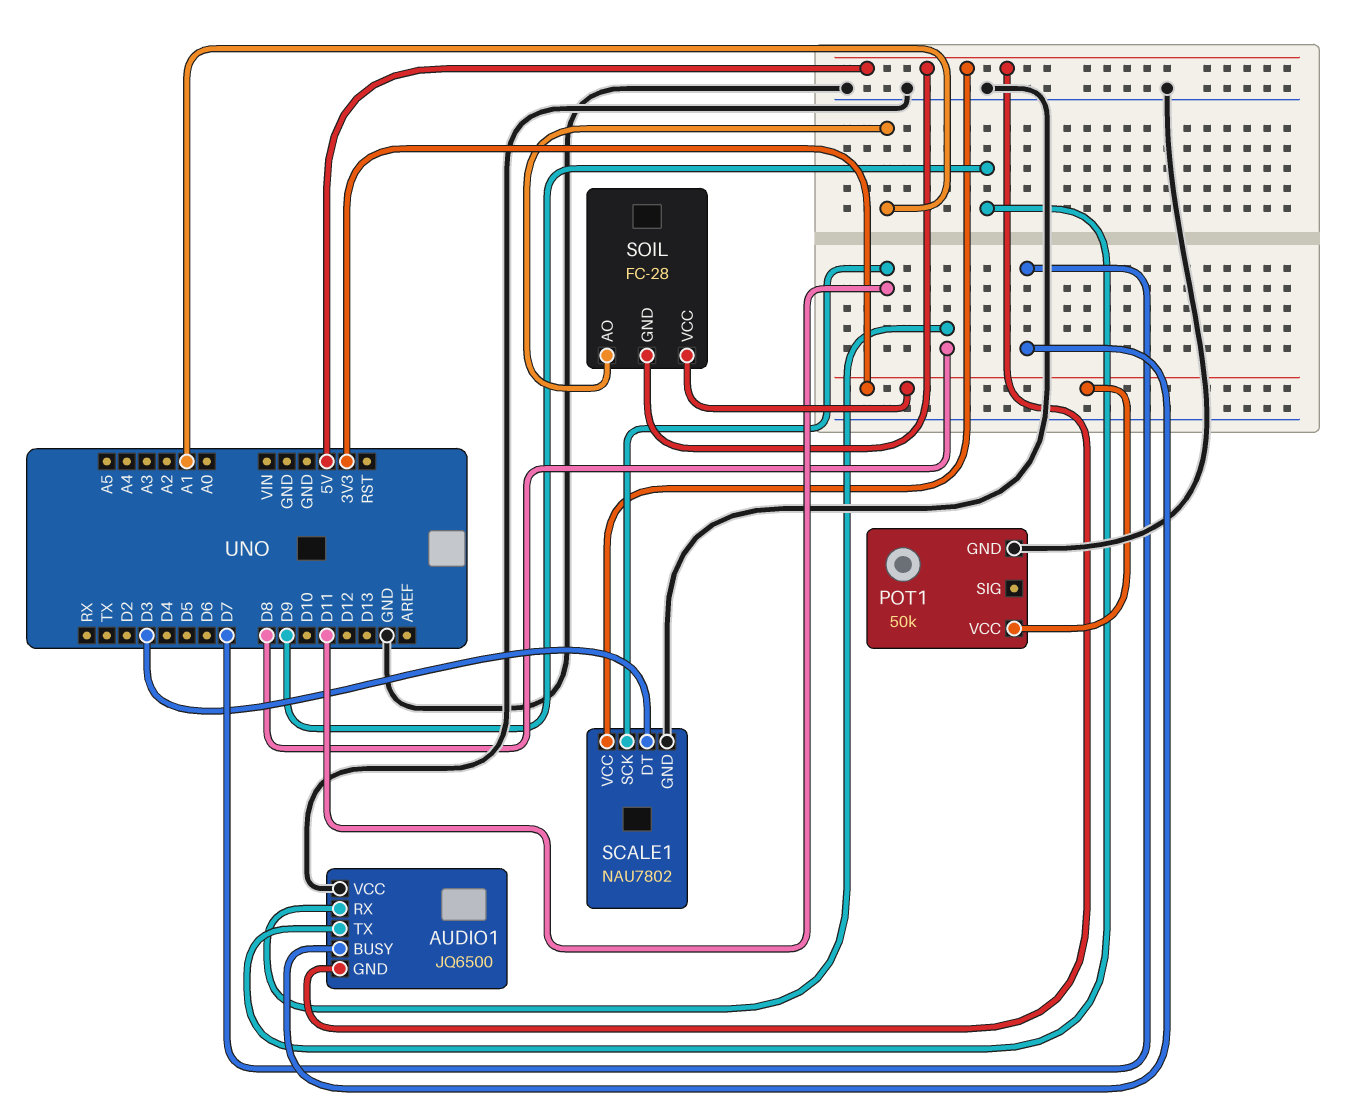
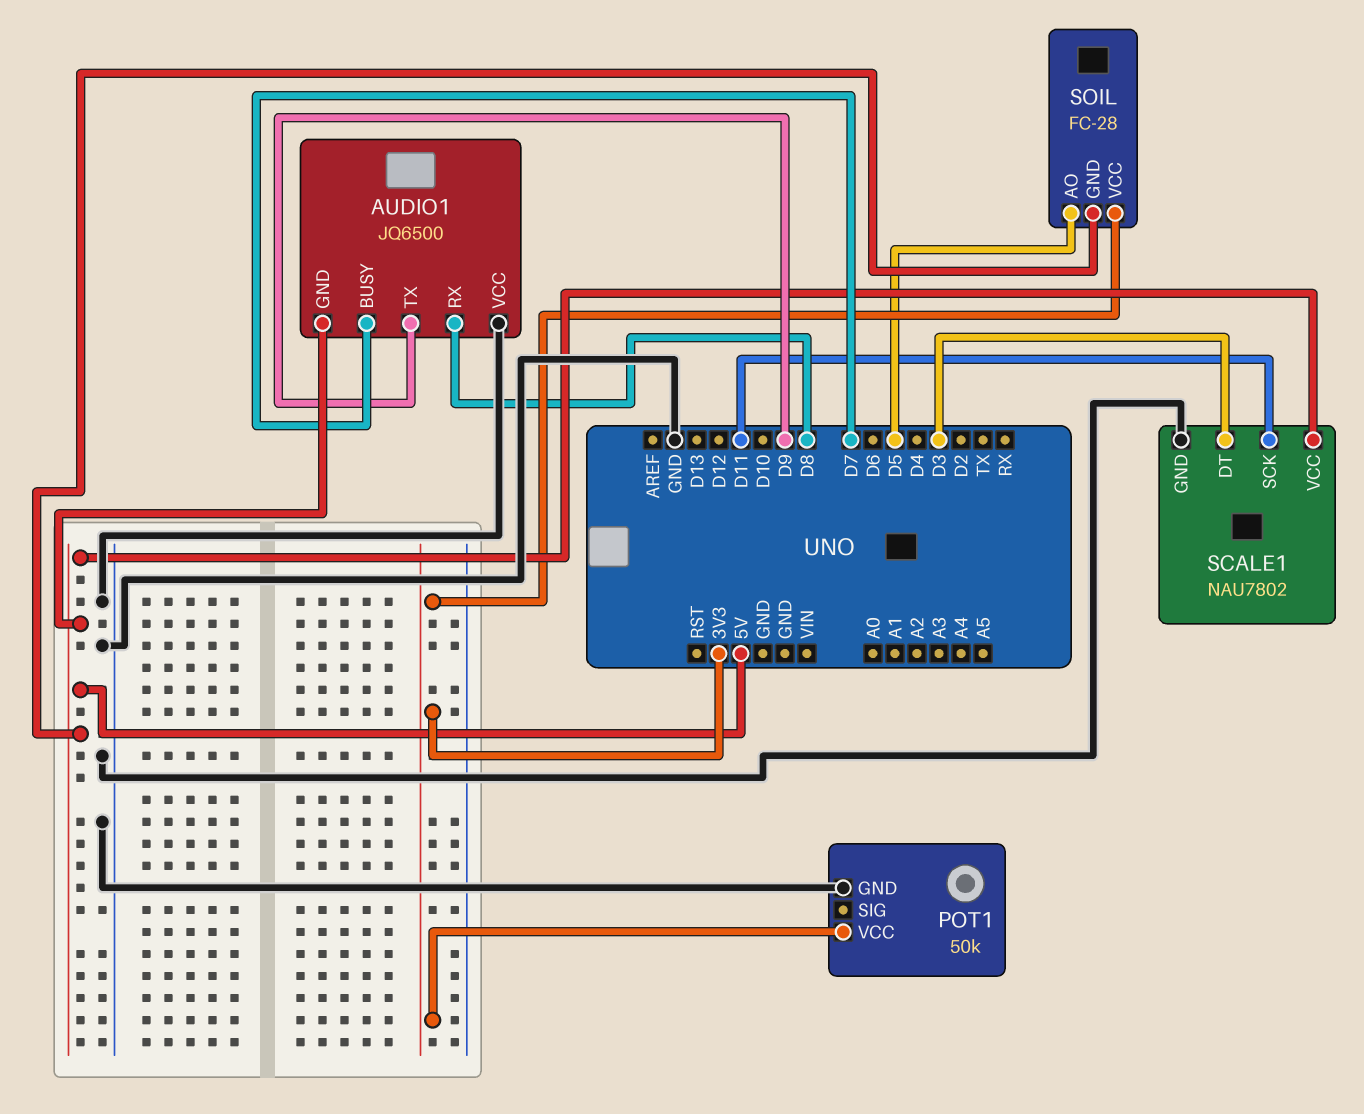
SOIL pin AO: A1 -> D5

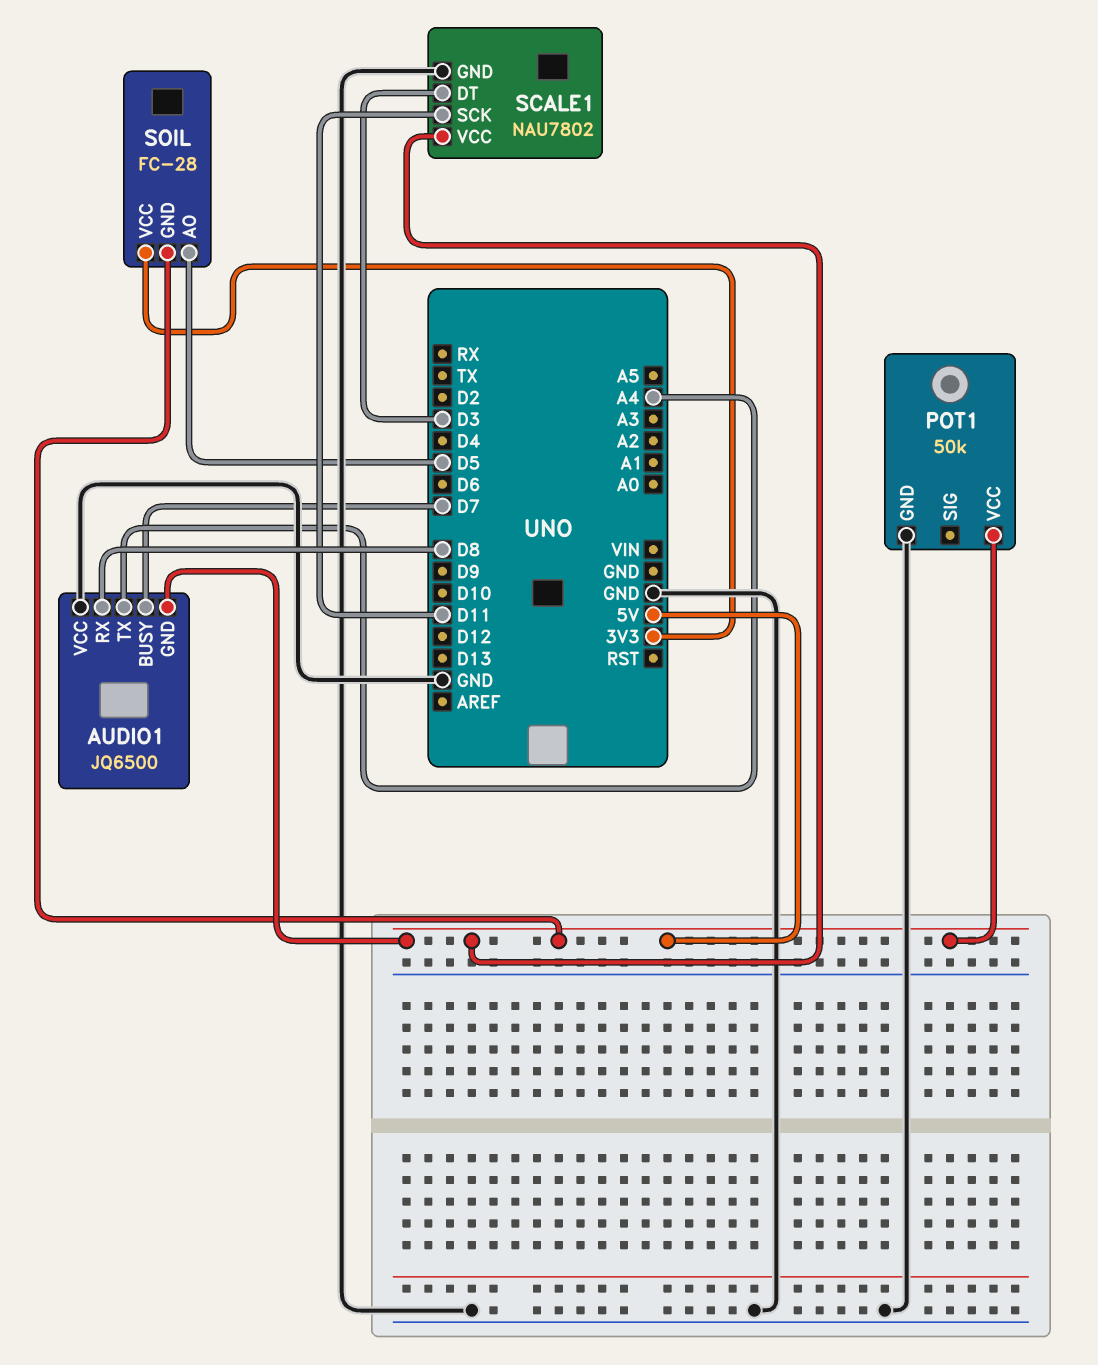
AUDIO1 pin TX: D9 -> A4
POT1 pin VCC: 3V3 -> 5V

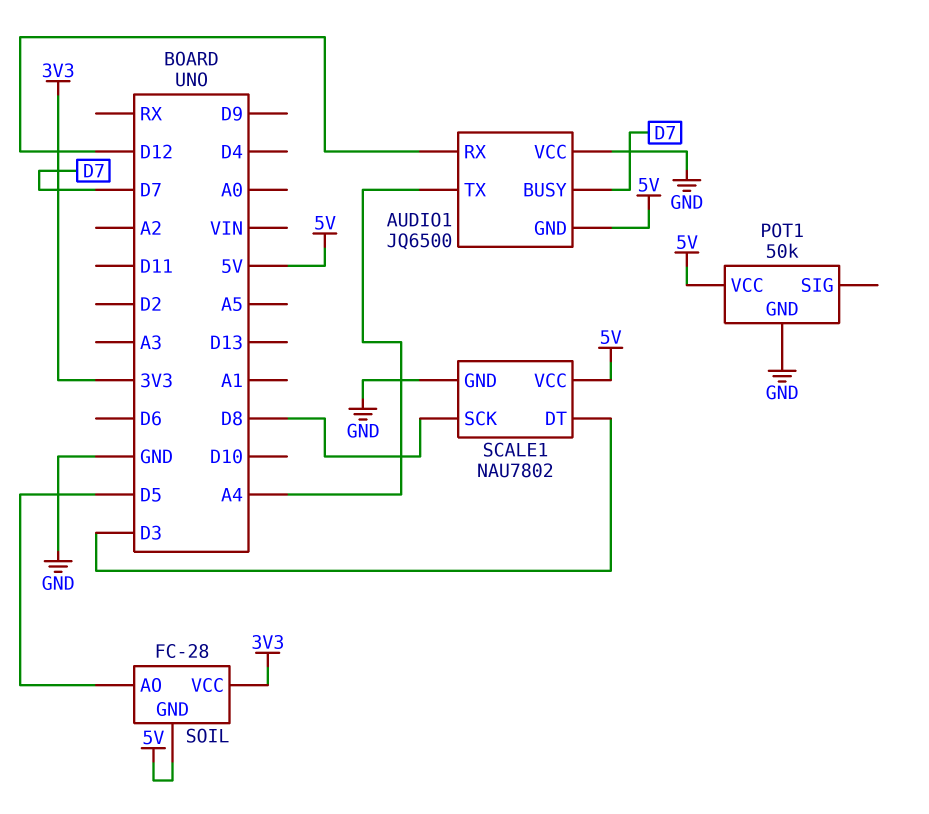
AUDIO1 pin RX: D8 -> D12
SCALE1 pin SCK: D11 -> D8

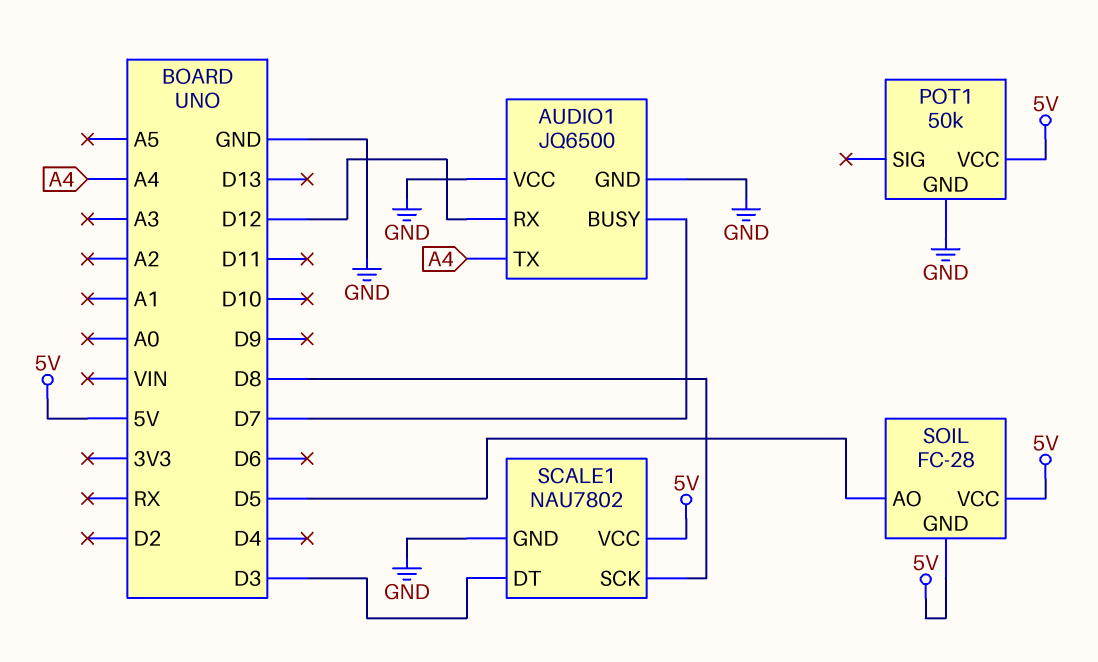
AUDIO1 pin GND: 5V -> GND
SOIL pin VCC: 3V3 -> 5V

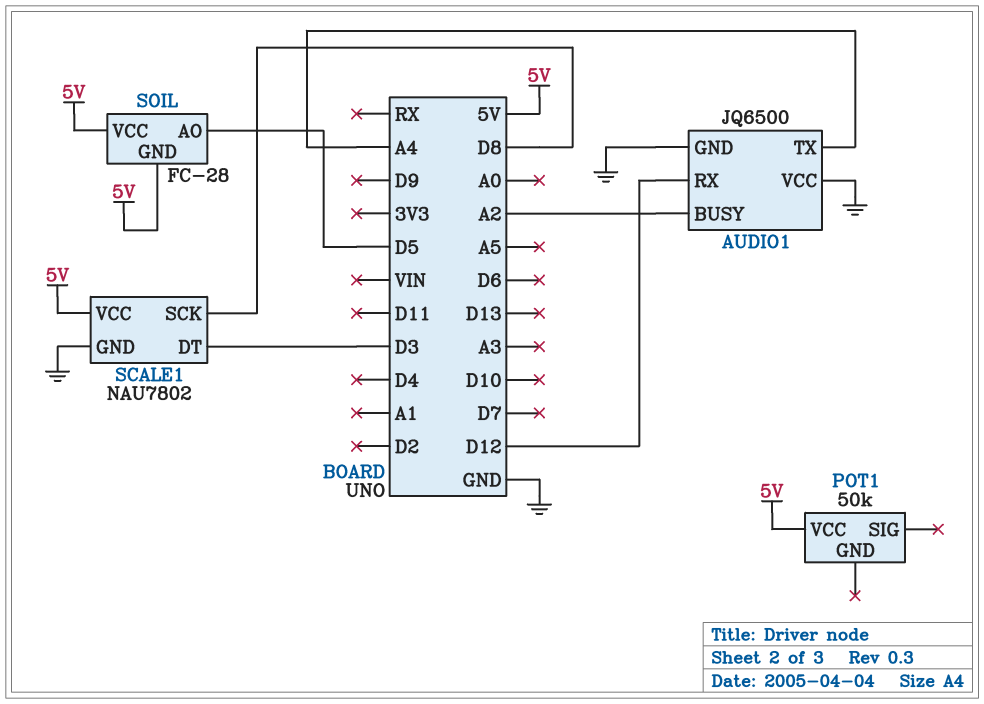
AUDIO1 pin BUSY: D7 -> A2
POT1 pin GND: GND -> none

